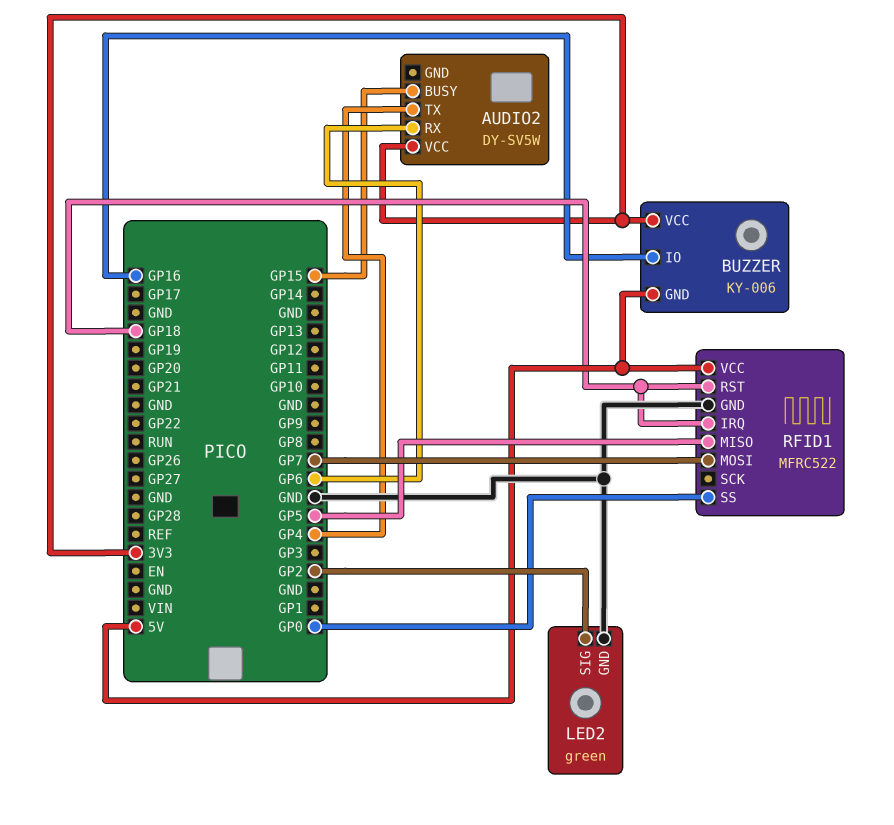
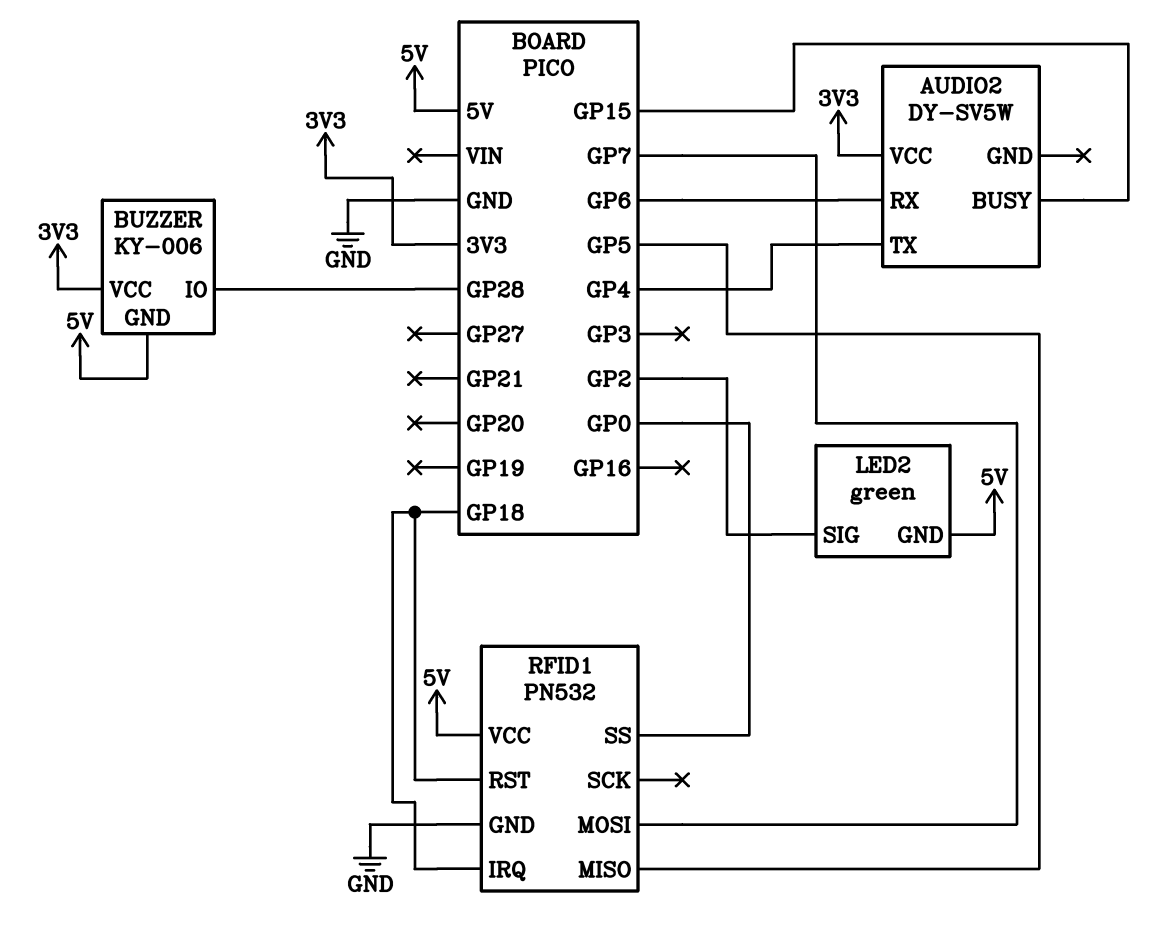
BUZZER pin IO: GP16 -> GP28
LED2 pin GND: GND -> 5V
RFID1: MFRC522 -> PN532

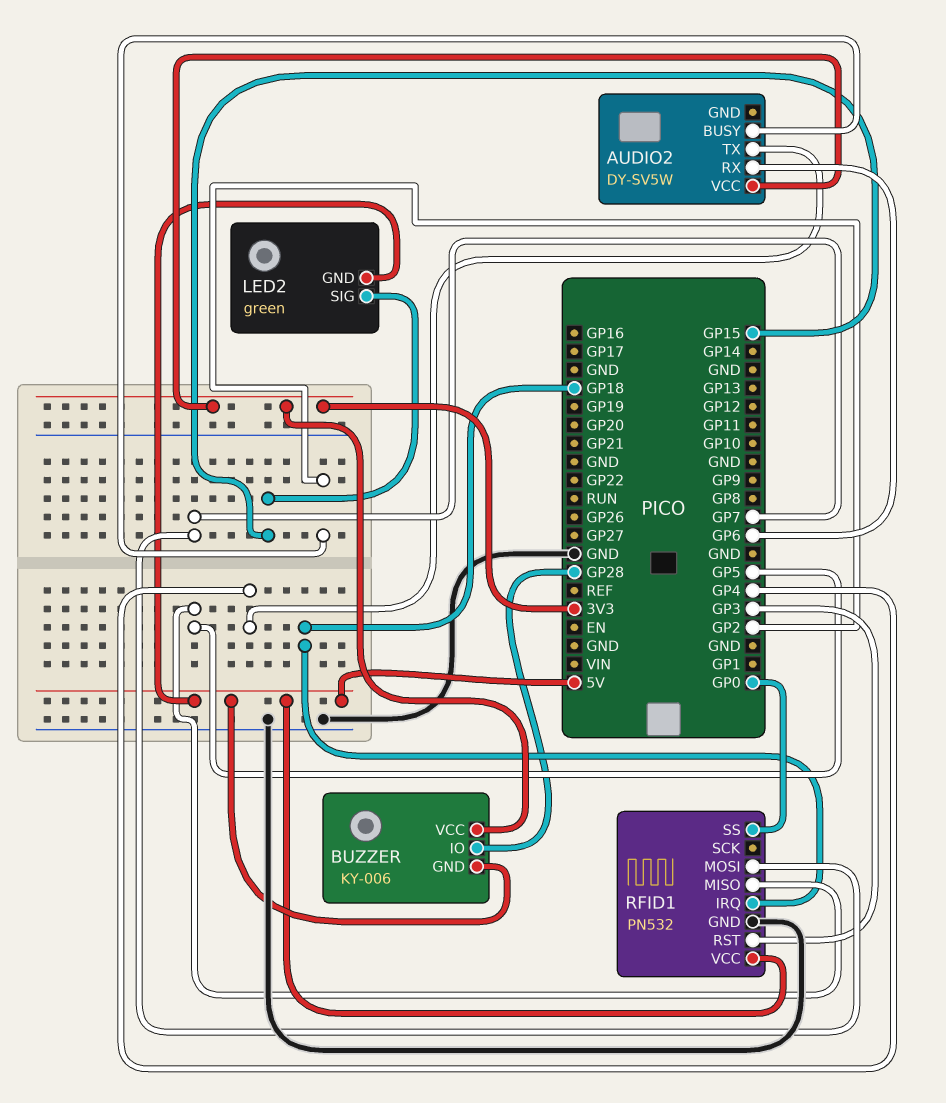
AUDIO2 pin BUSY: GP15 -> GP2
LED2 pin SIG: GP2 -> GP15
RFID1 pin RST: GP18 -> GP3

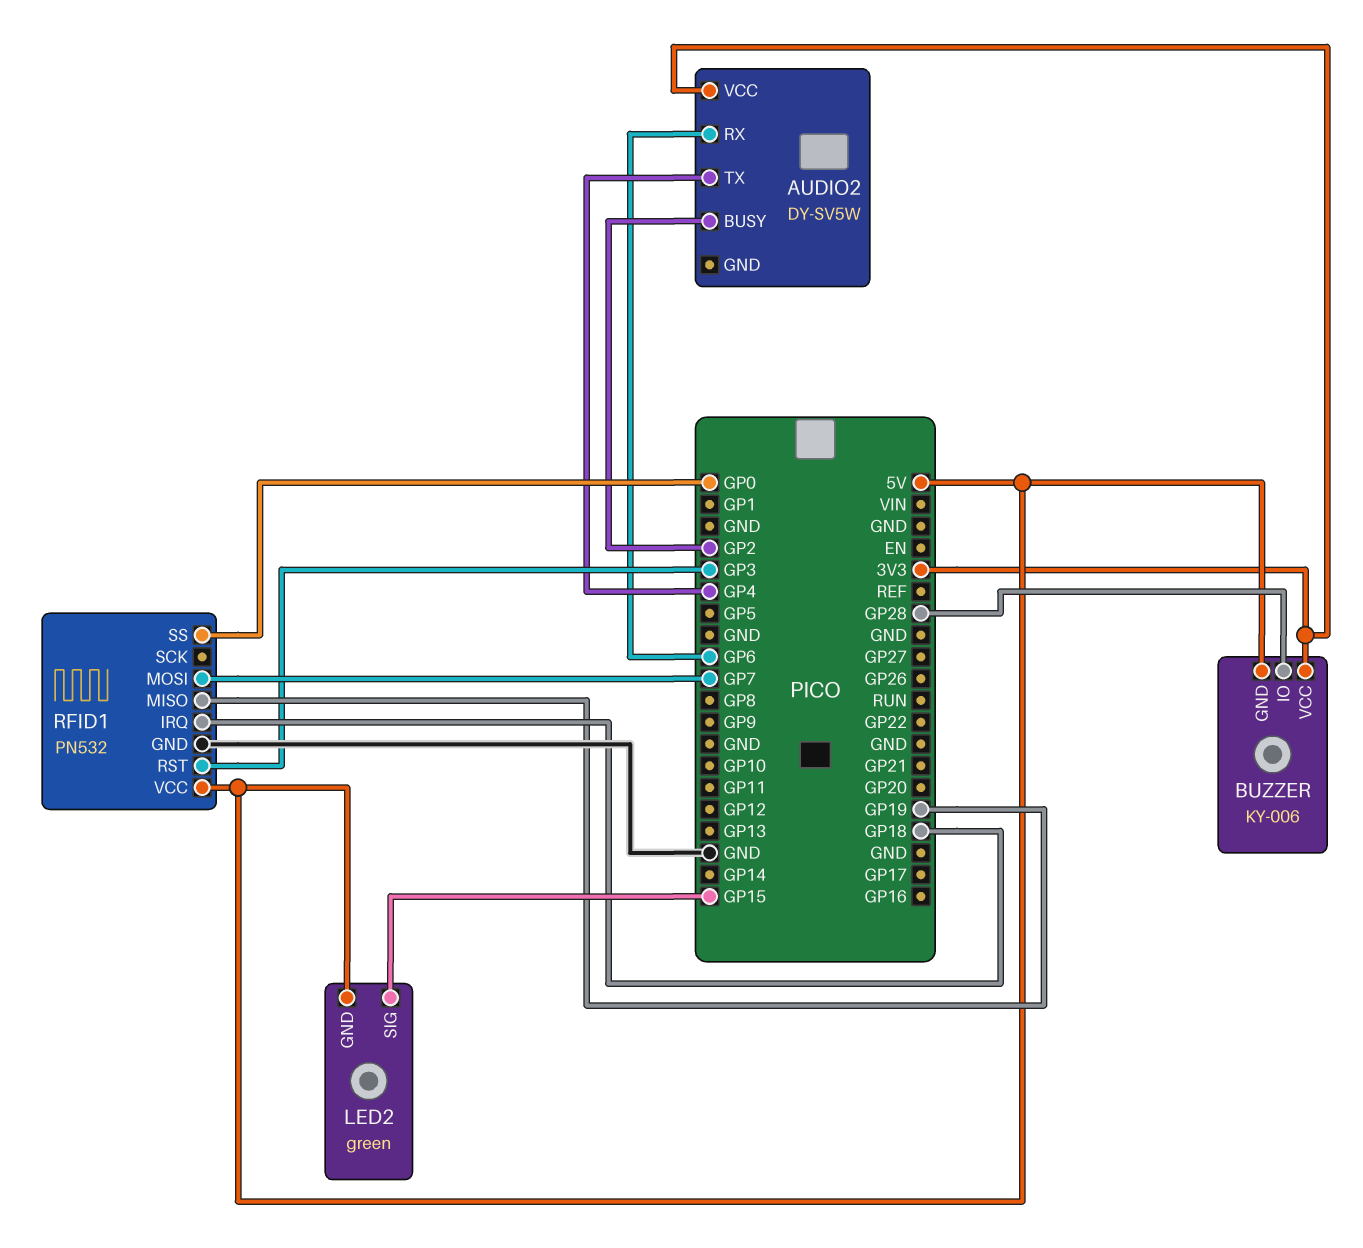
RFID1 pin MISO: GP5 -> GP19

